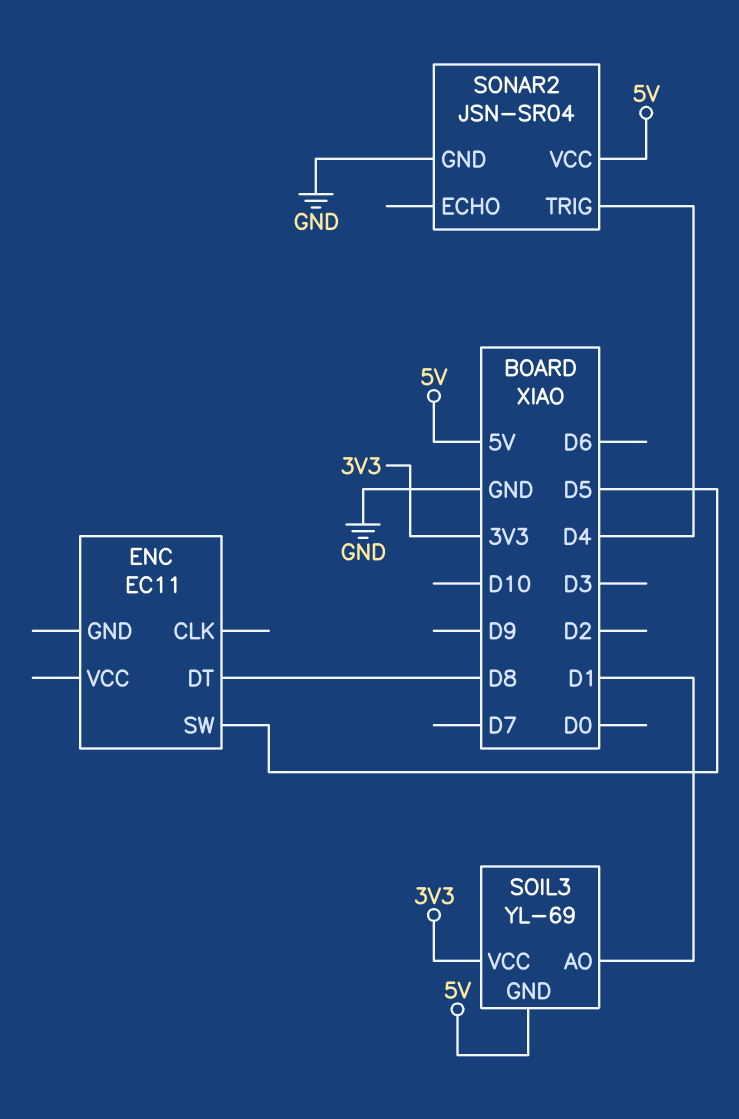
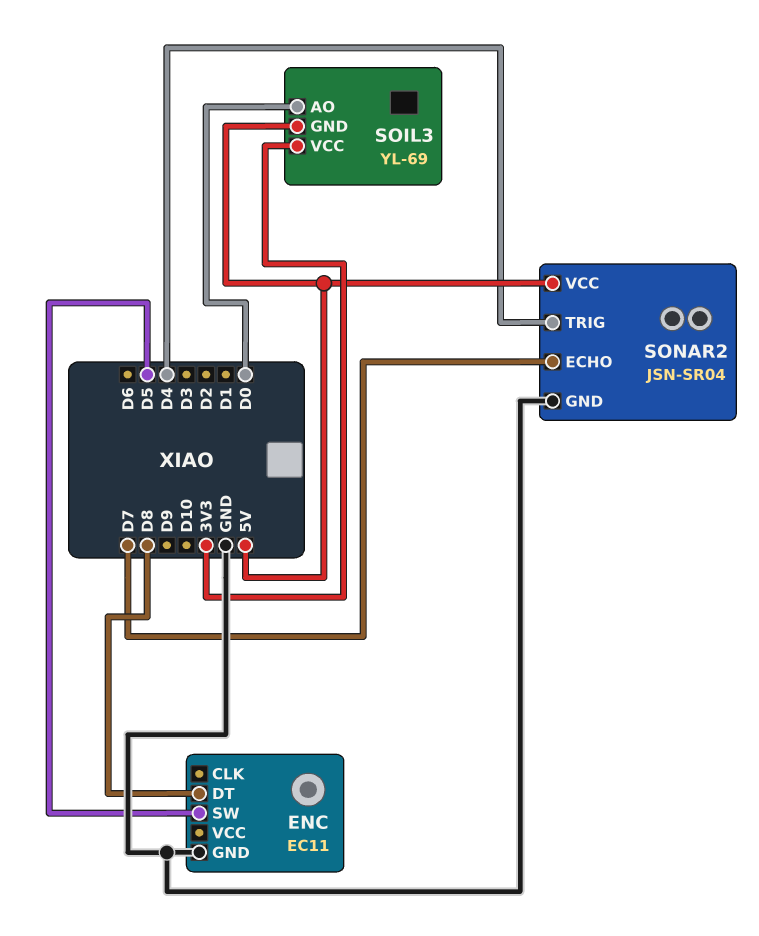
ENC pin GND: none -> GND
SOIL3 pin AO: D1 -> D0
SONAR2 pin ECHO: none -> D7

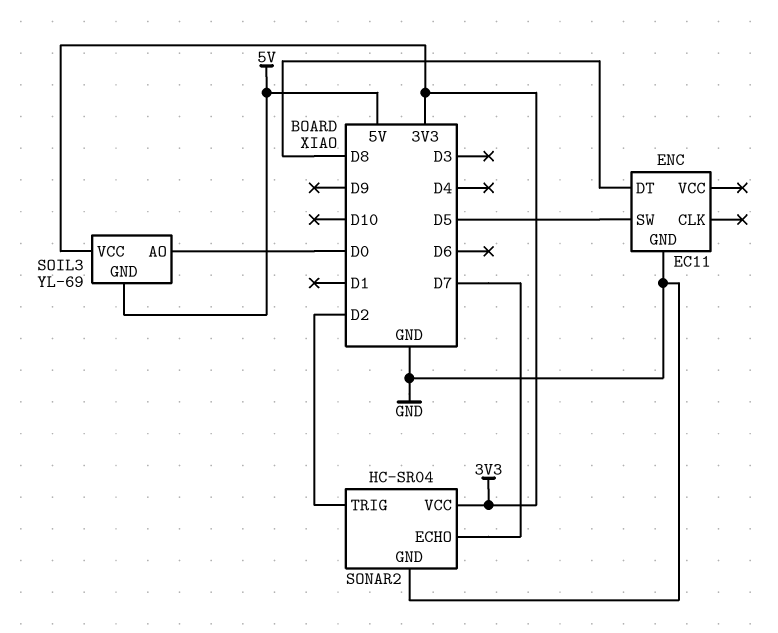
SONAR2: JSN-SR04 -> HC-SR04
SONAR2 pin TRIG: D4 -> D2
SONAR2 pin VCC: 5V -> 3V3

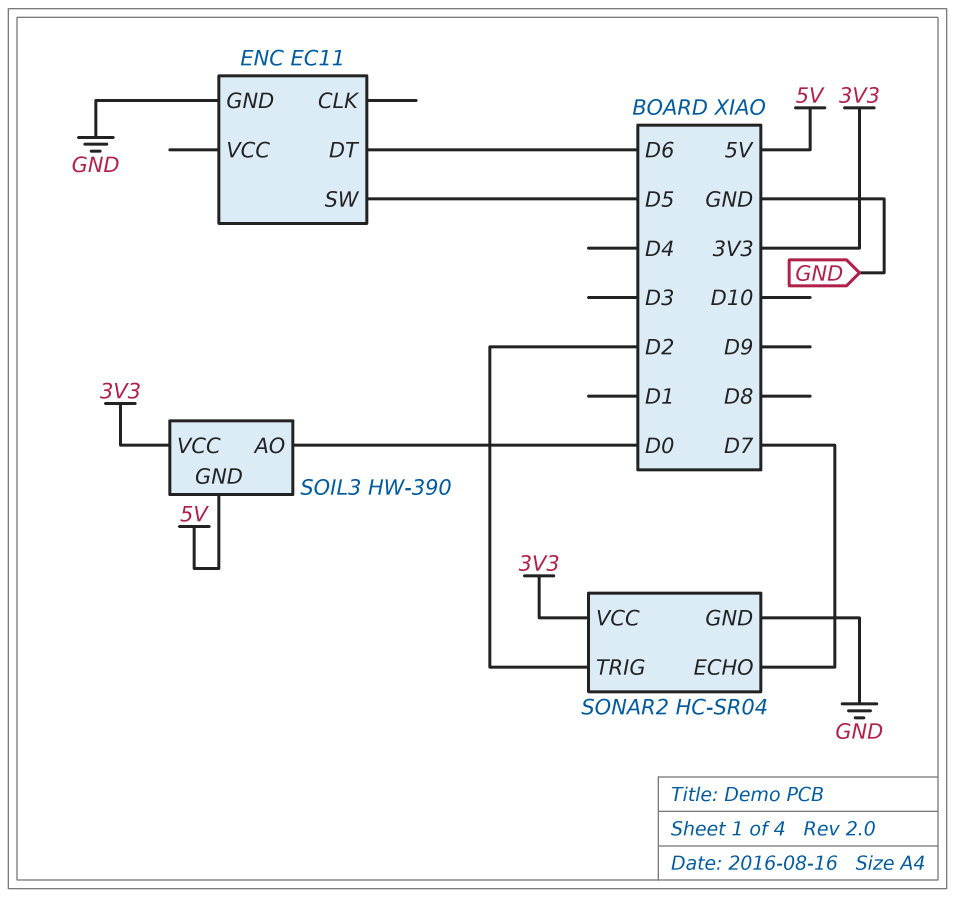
ENC pin DT: D8 -> D6
SOIL3: YL-69 -> HW-390

